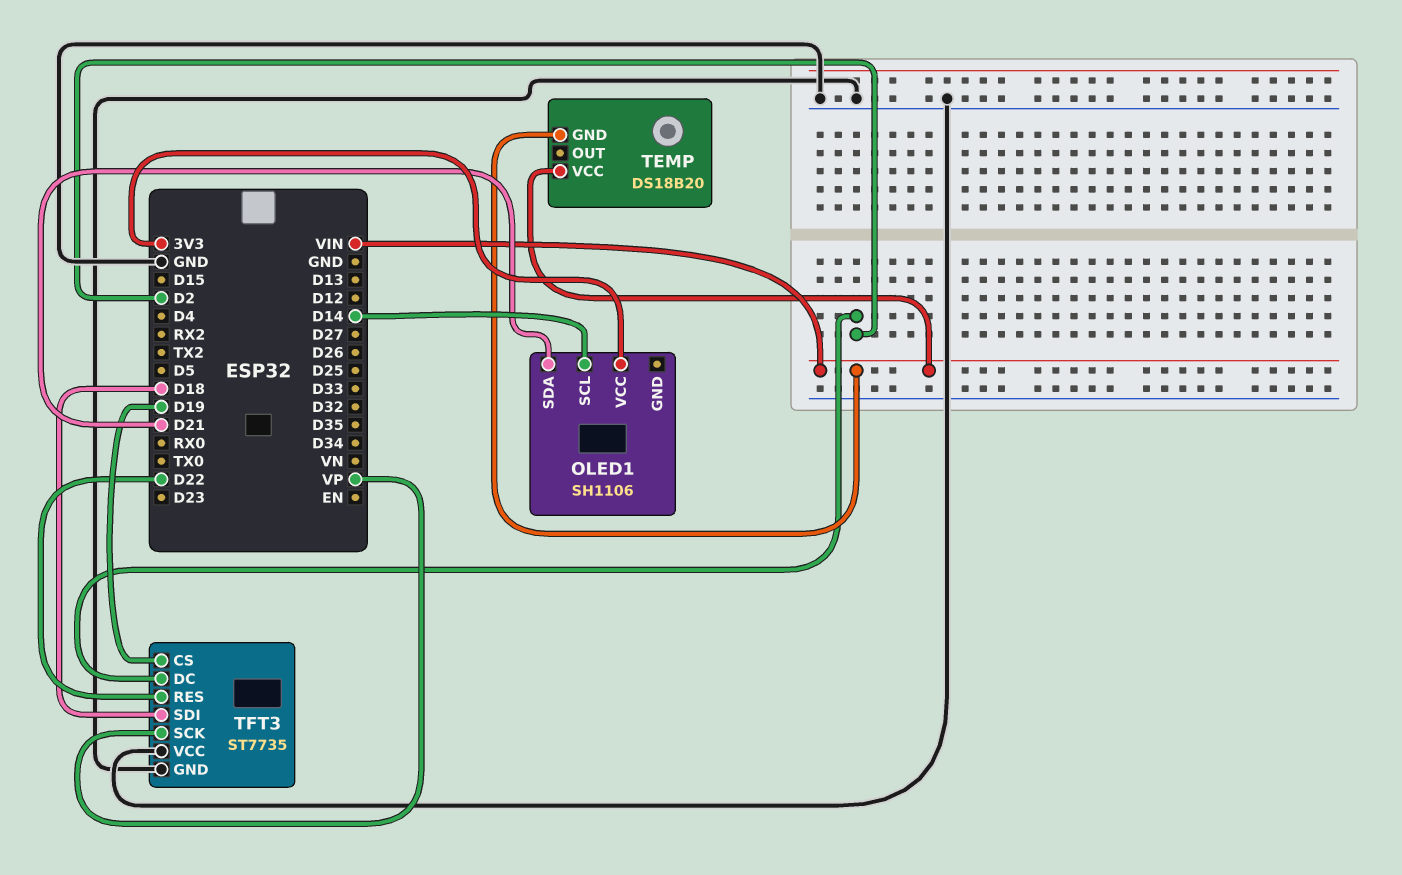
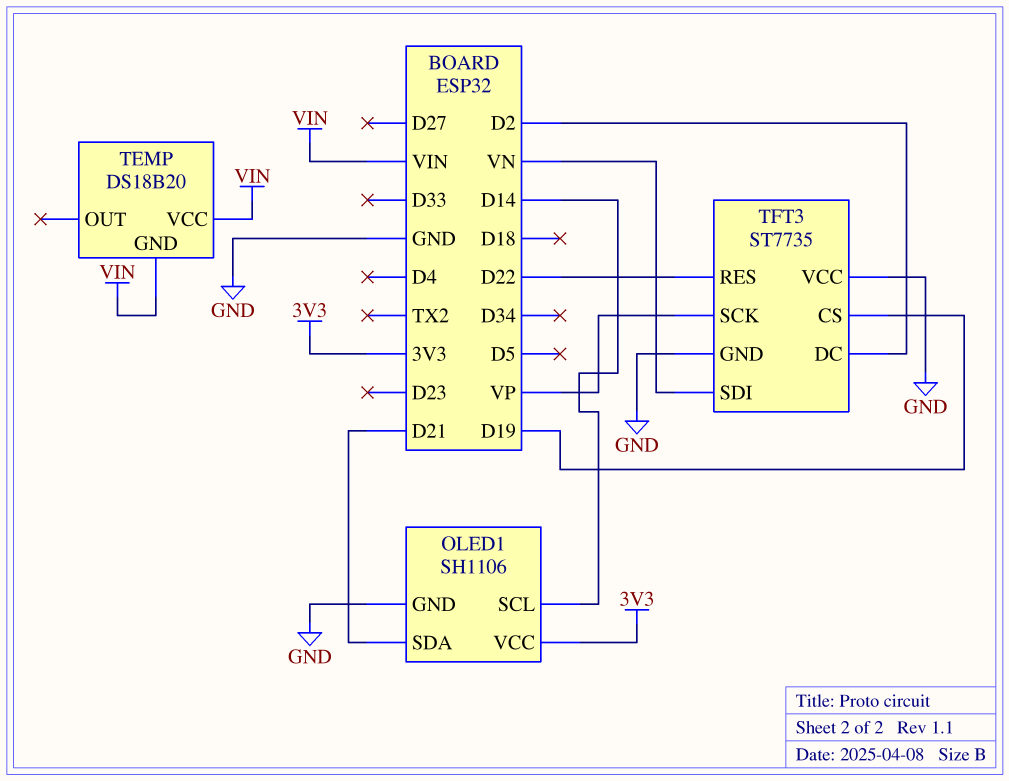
OLED1 pin GND: none -> GND
TFT3 pin SDI: D18 -> VN

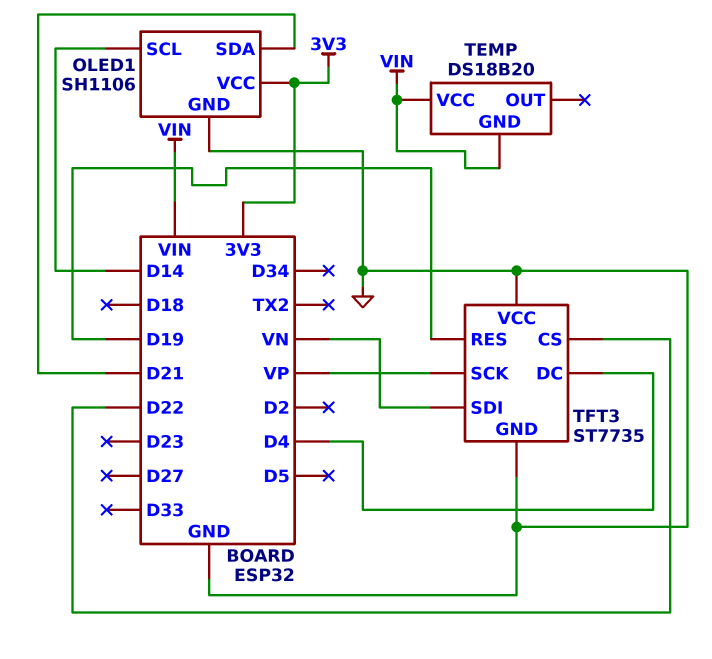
TFT3 pin CS: D19 -> D22
TFT3 pin DC: D2 -> D4
TFT3 pin RES: D22 -> D19

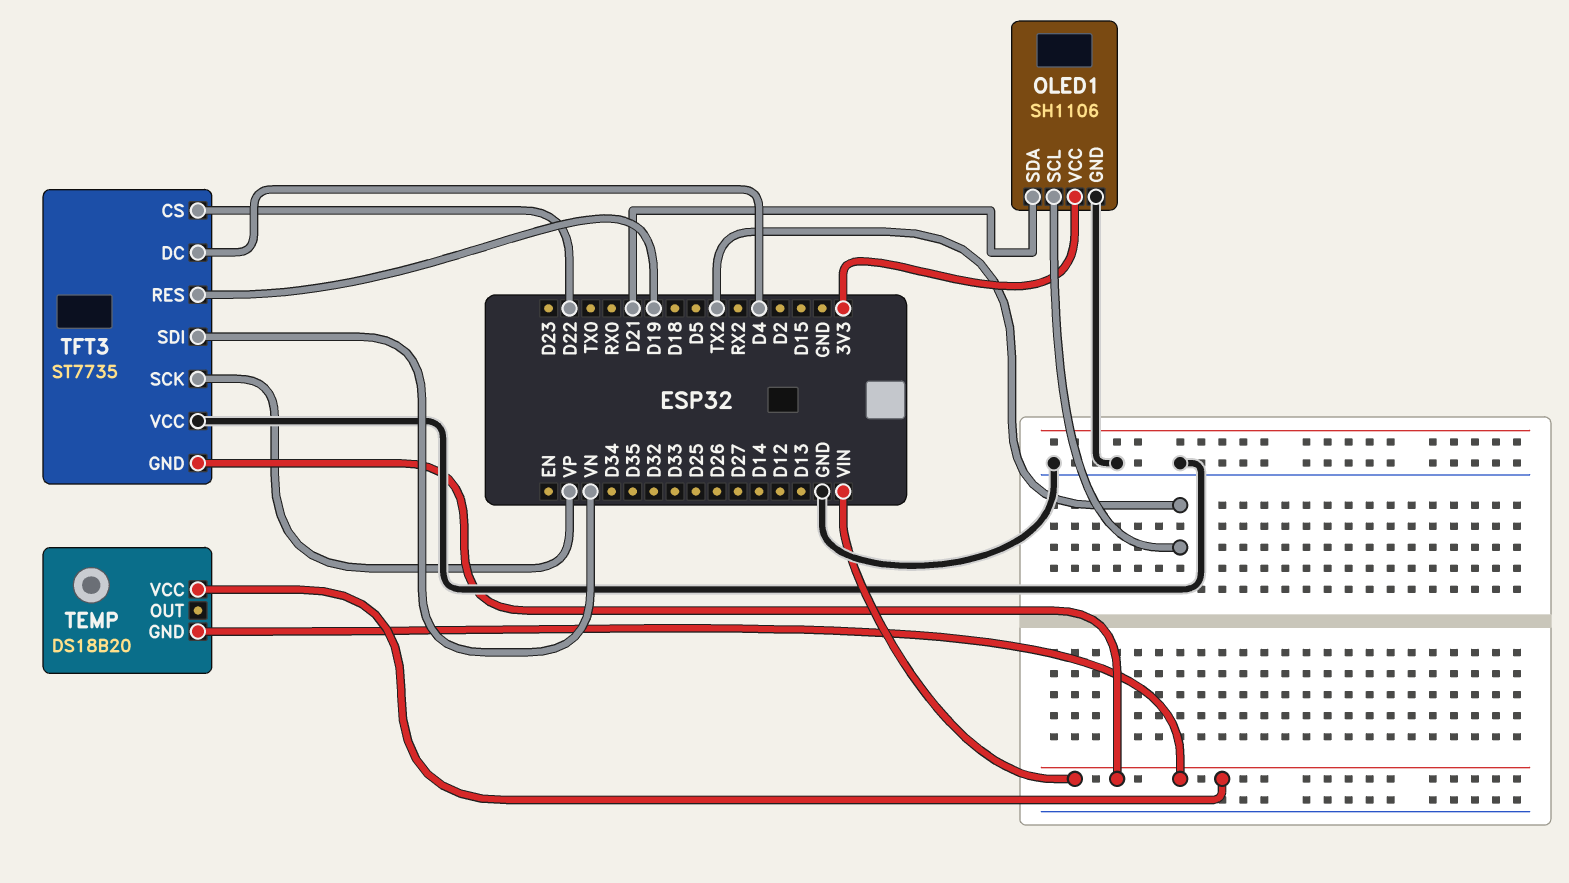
OLED1 pin SCL: D14 -> TX2
TFT3 pin GND: GND -> VIN

